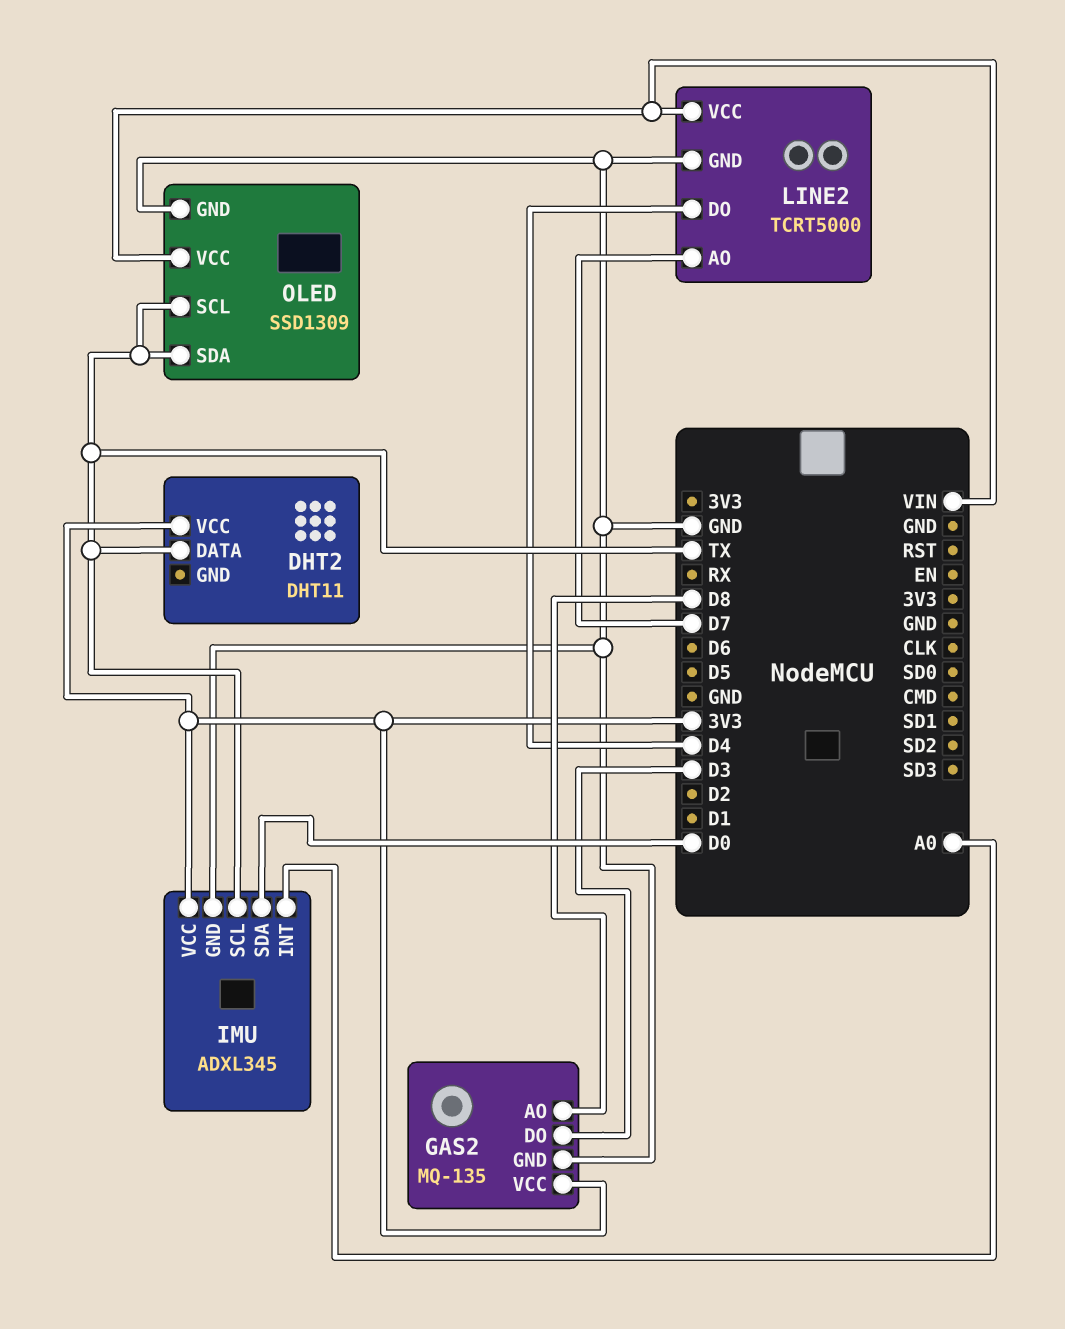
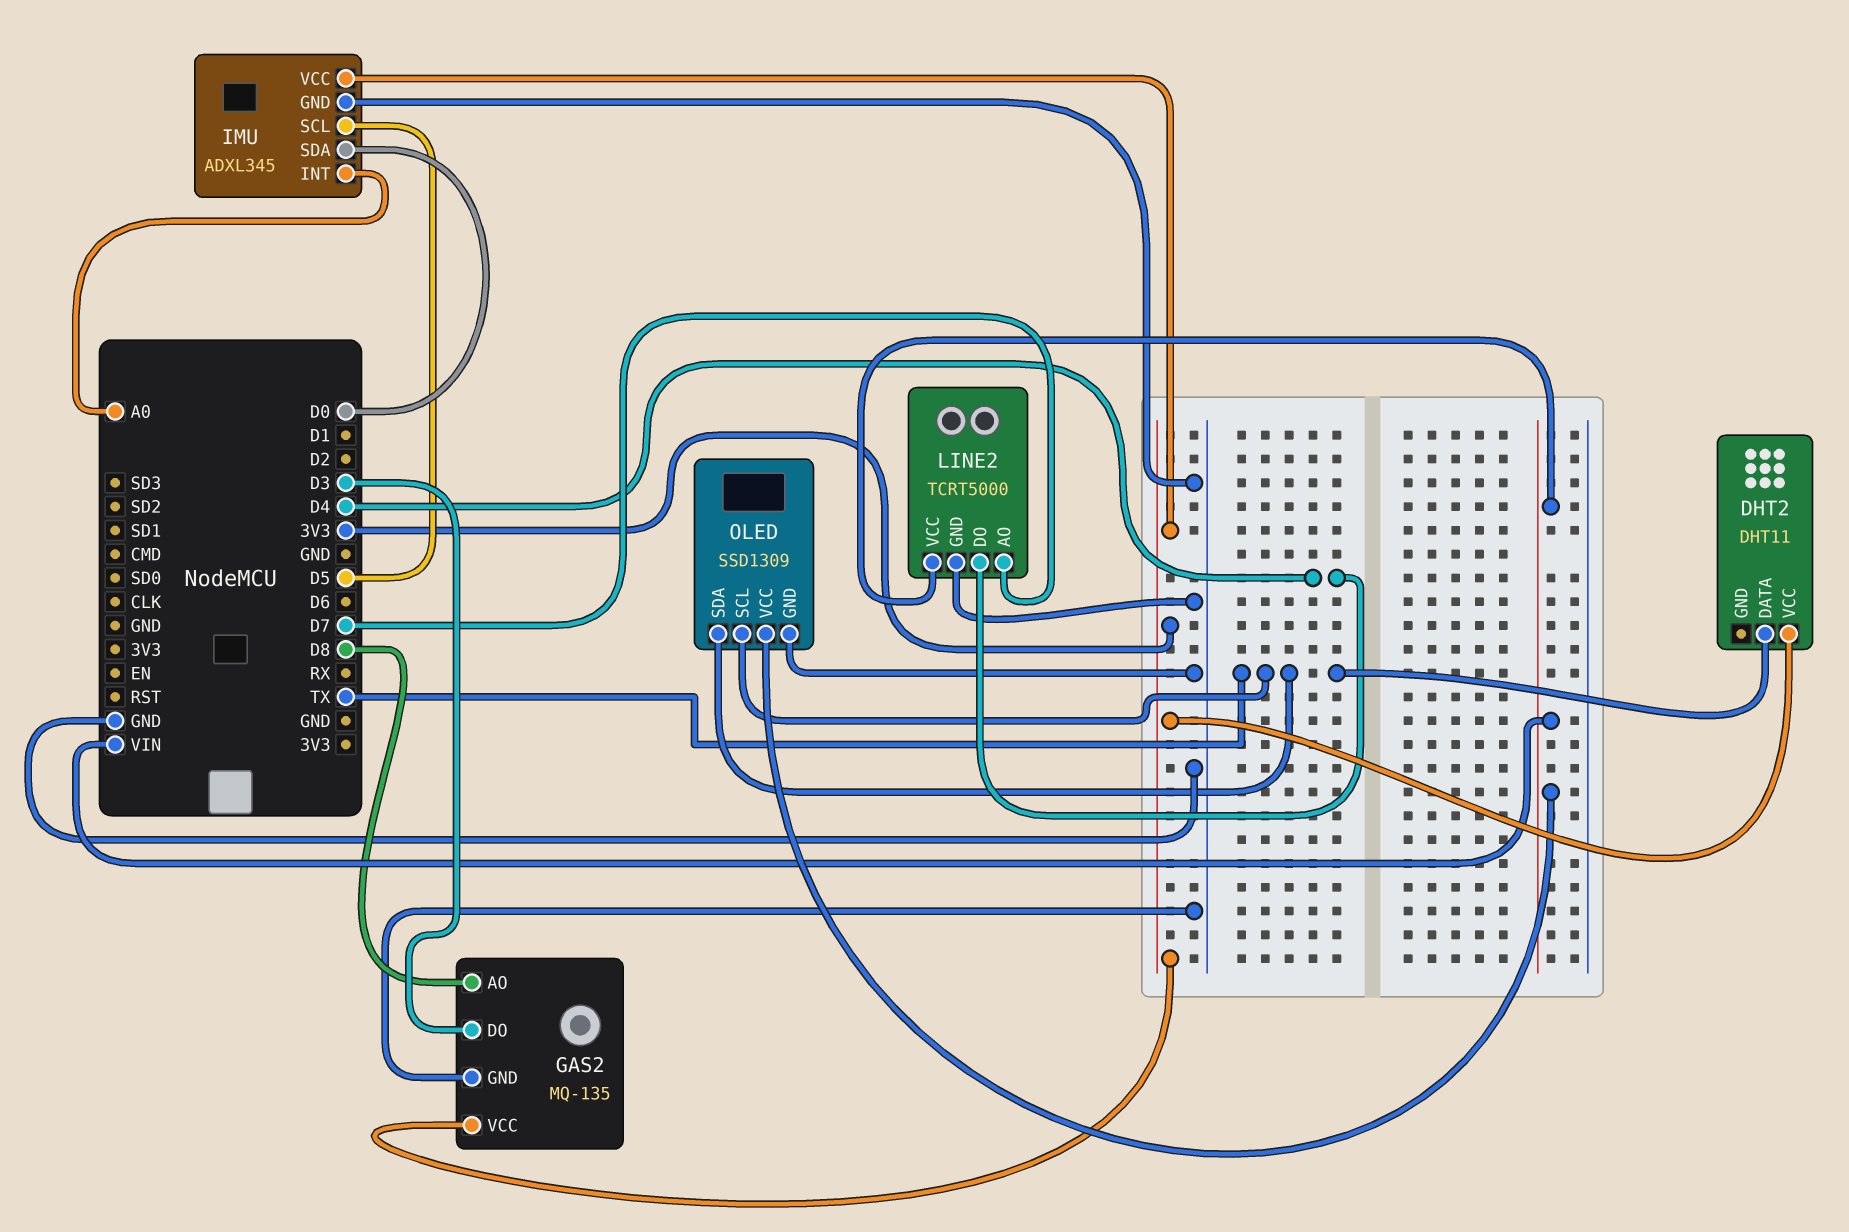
IMU pin SCL: TX -> D5

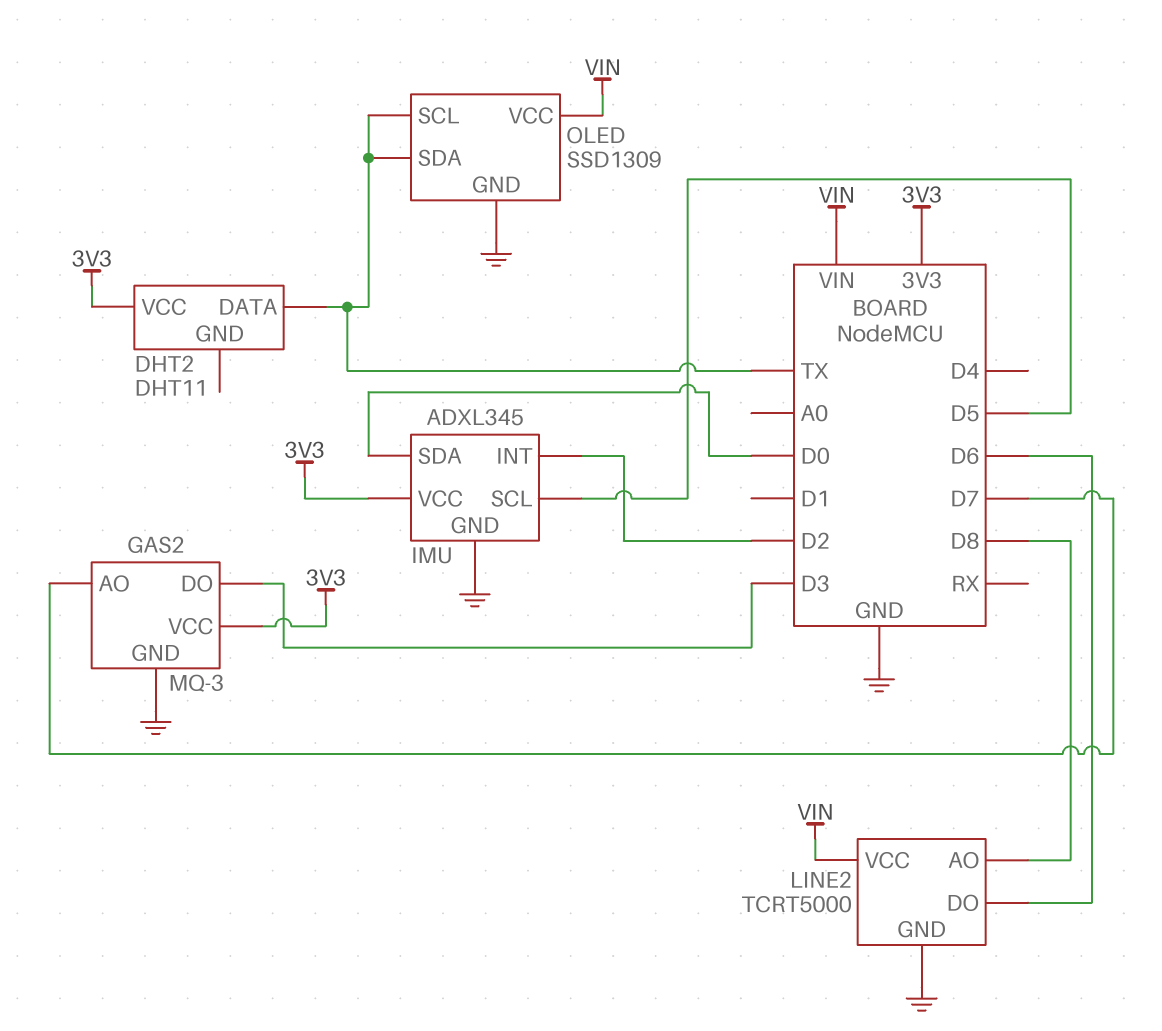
GAS2: MQ-135 -> MQ-3
GAS2 pin AO: D8 -> D7
IMU pin INT: A0 -> D2
LINE2 pin AO: D7 -> D8
LINE2 pin DO: D4 -> D6

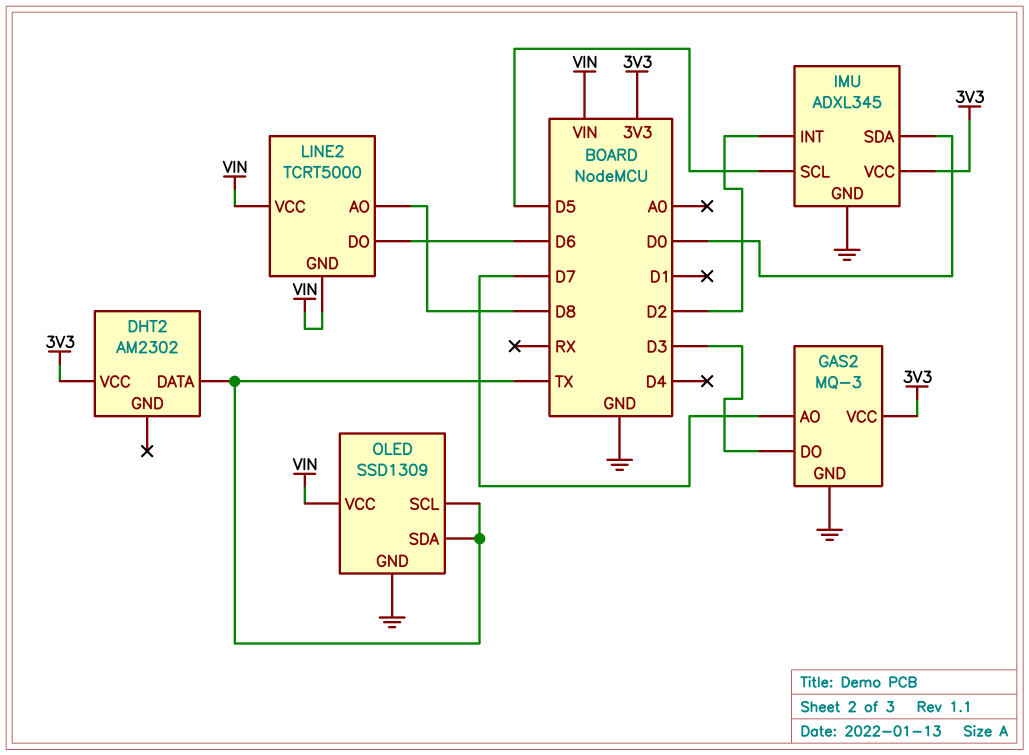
DHT2: DHT11 -> AM2302
LINE2 pin GND: GND -> VIN

